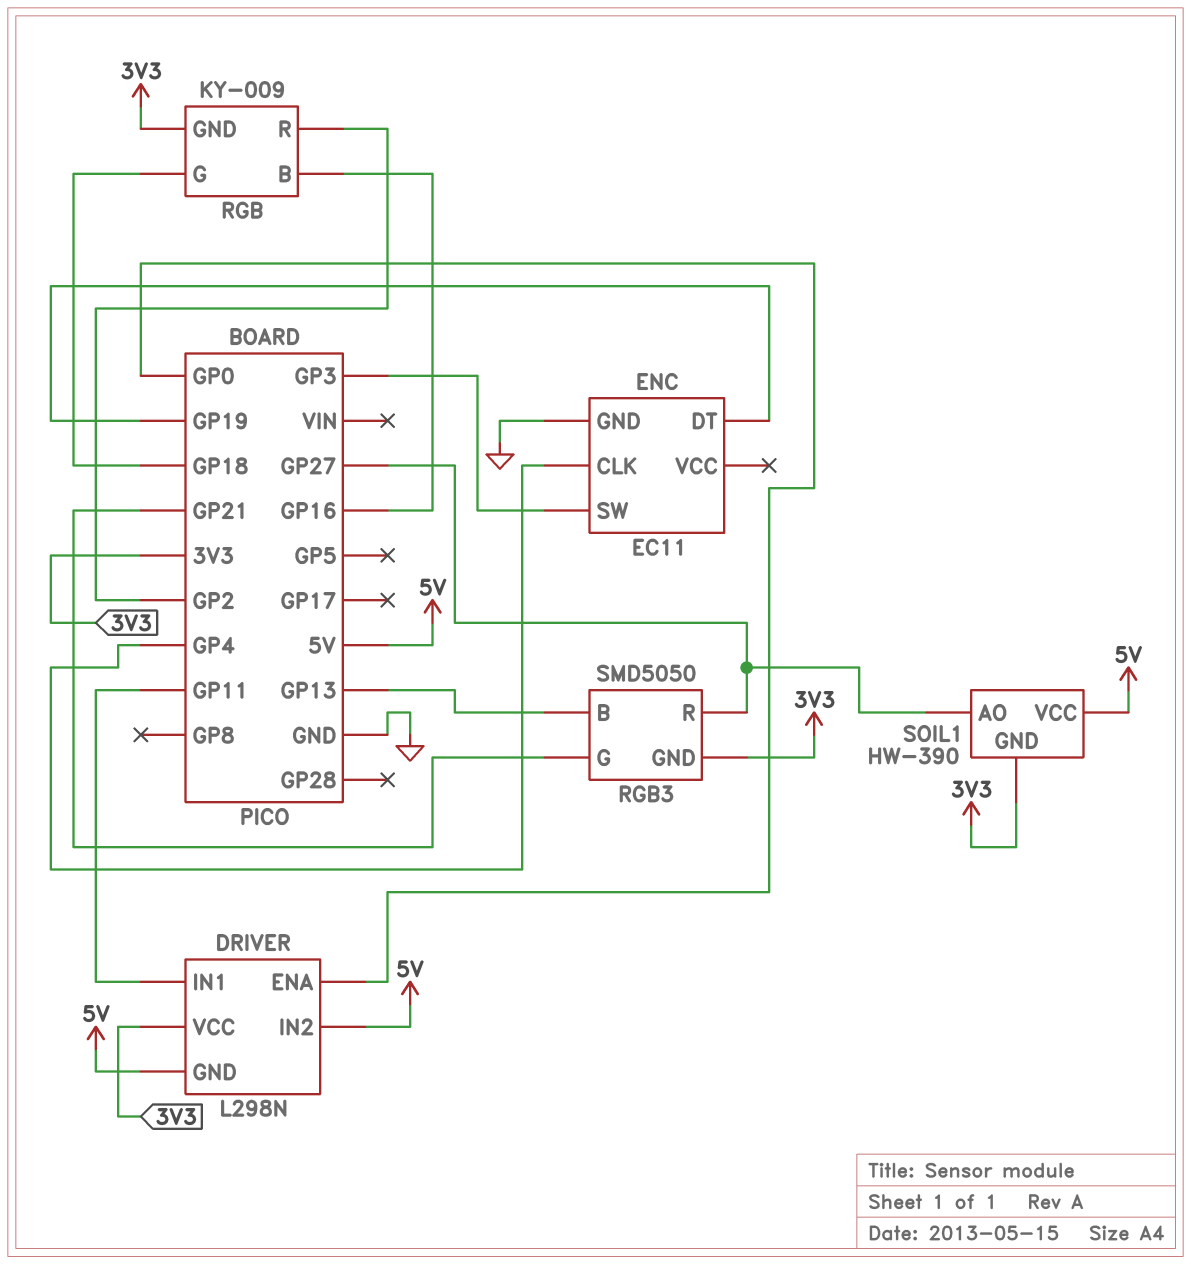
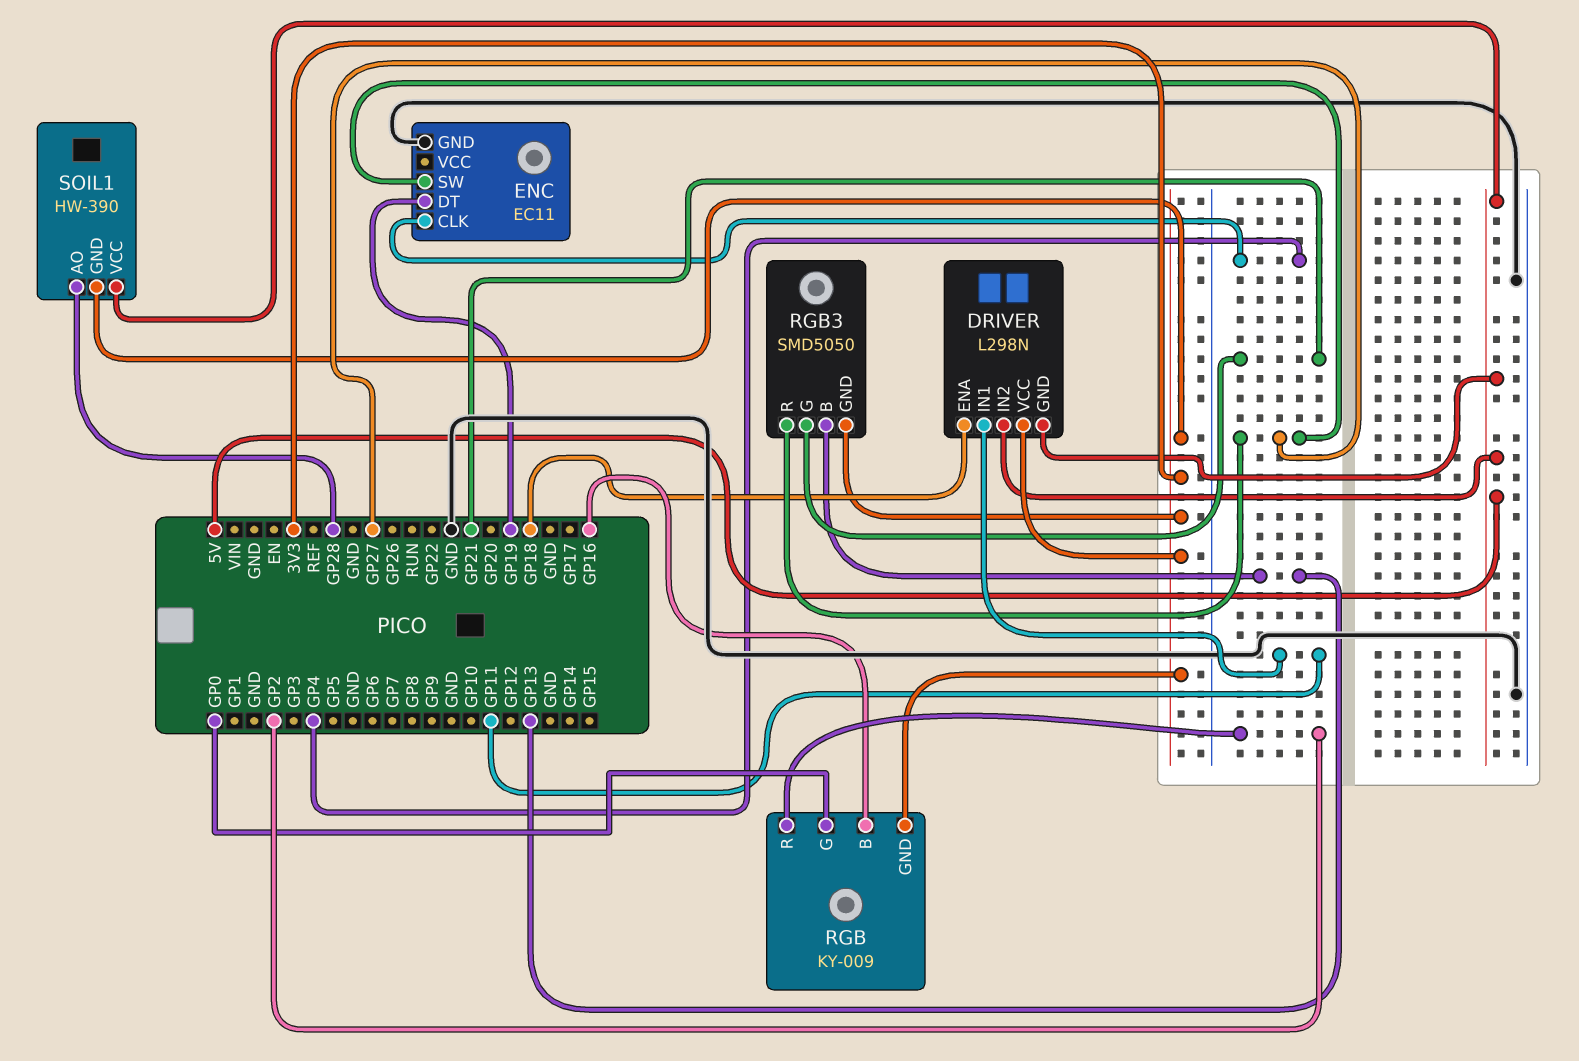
DRIVER pin ENA: GP0 -> GP18
ENC pin SW: GP3 -> GP27
RGB pin G: GP18 -> GP0
SOIL1 pin AO: GP27 -> GP28

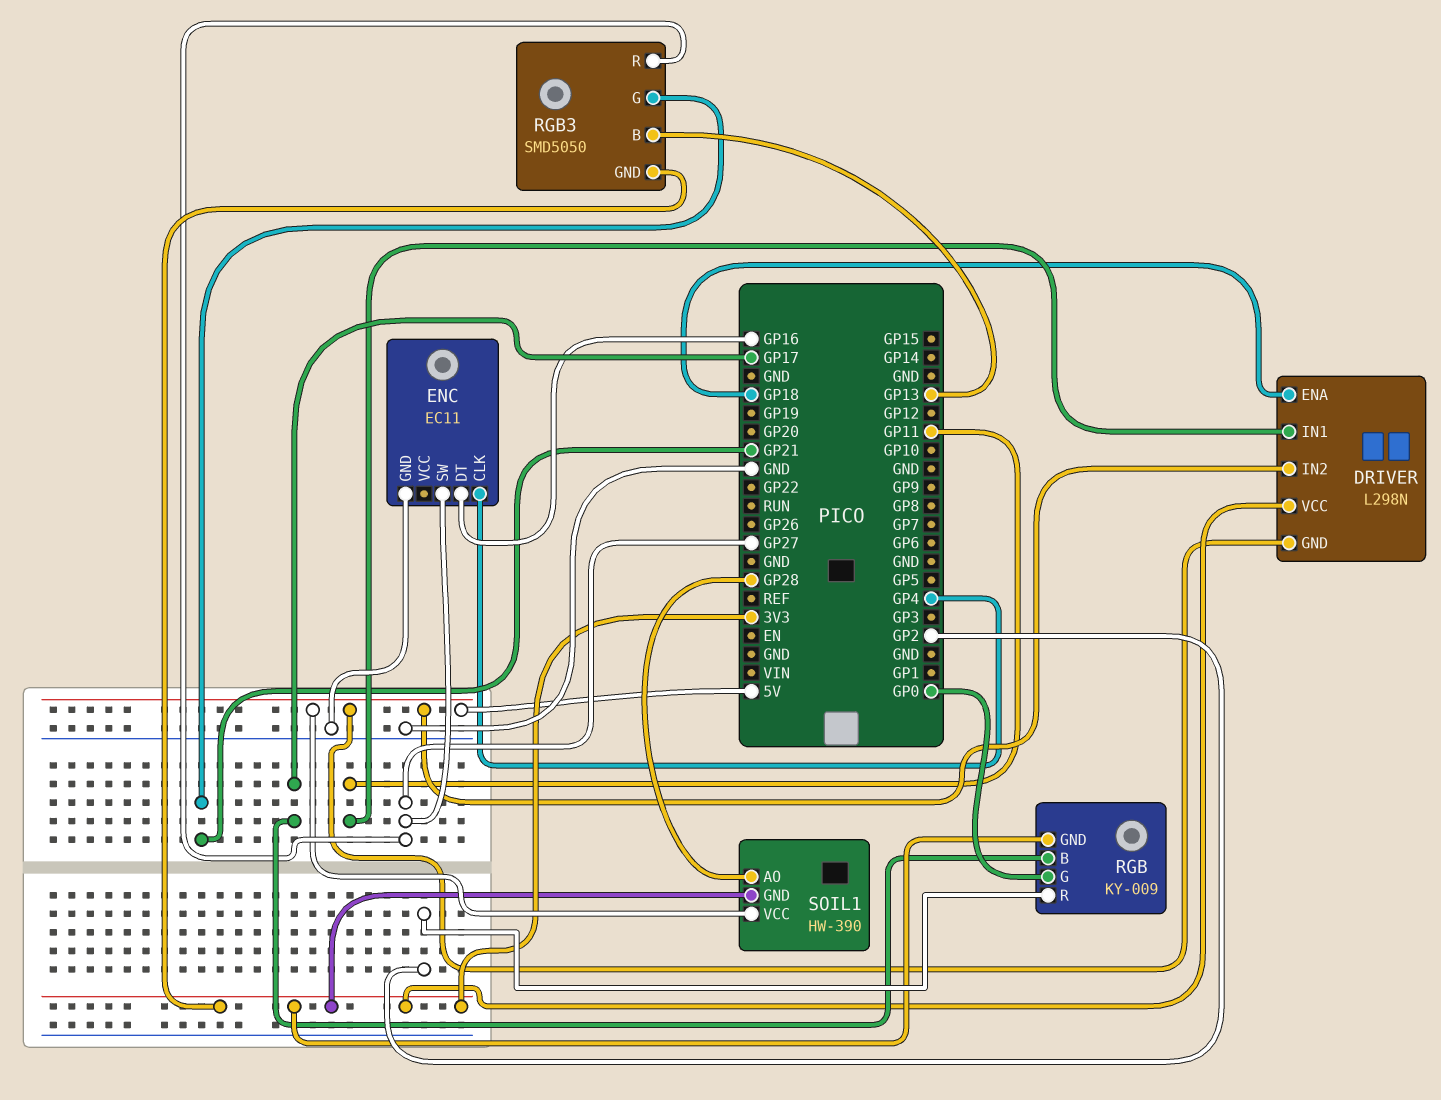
ENC pin DT: GP19 -> GP16
RGB pin B: GP16 -> GP17

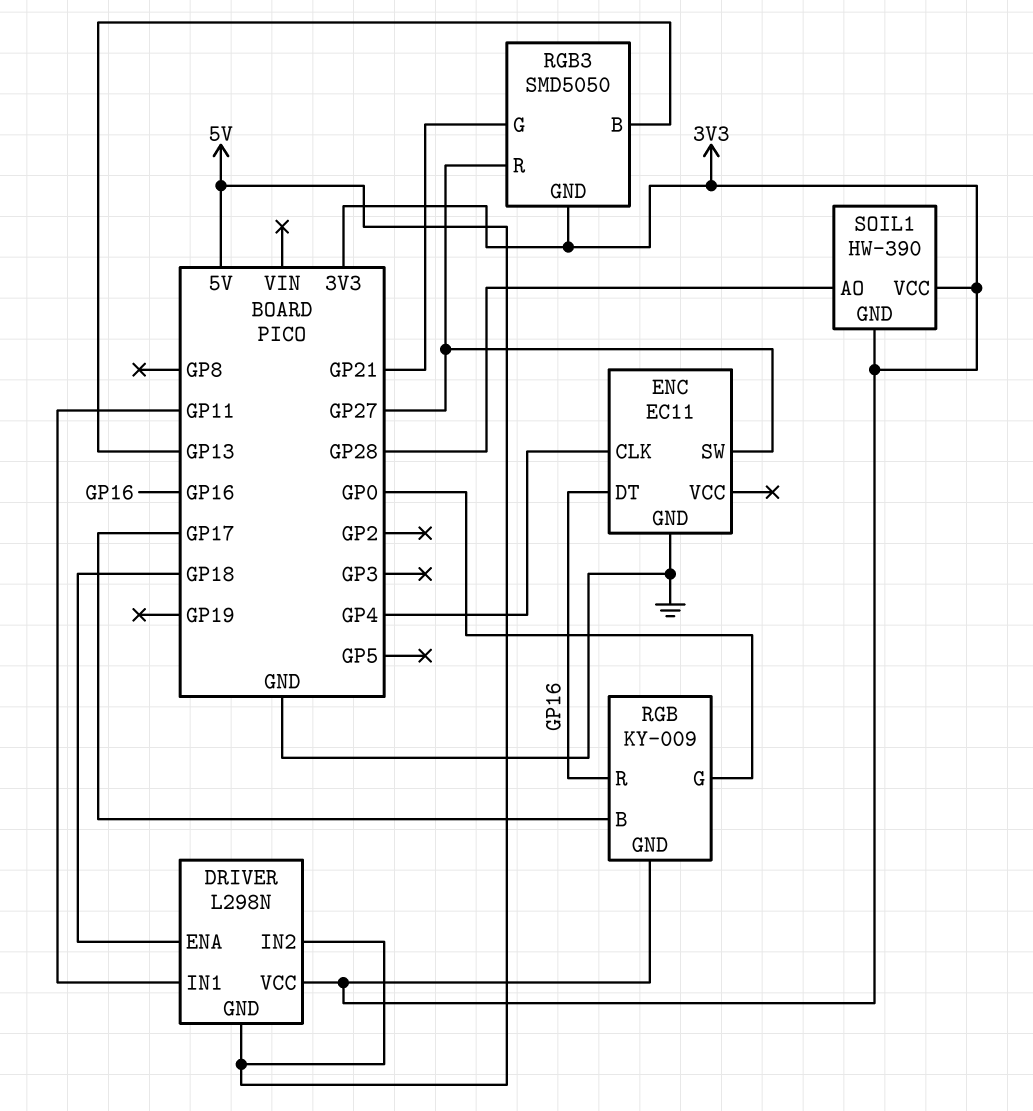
RGB pin R: GP2 -> GP16
SOIL1 pin VCC: 5V -> 3V3

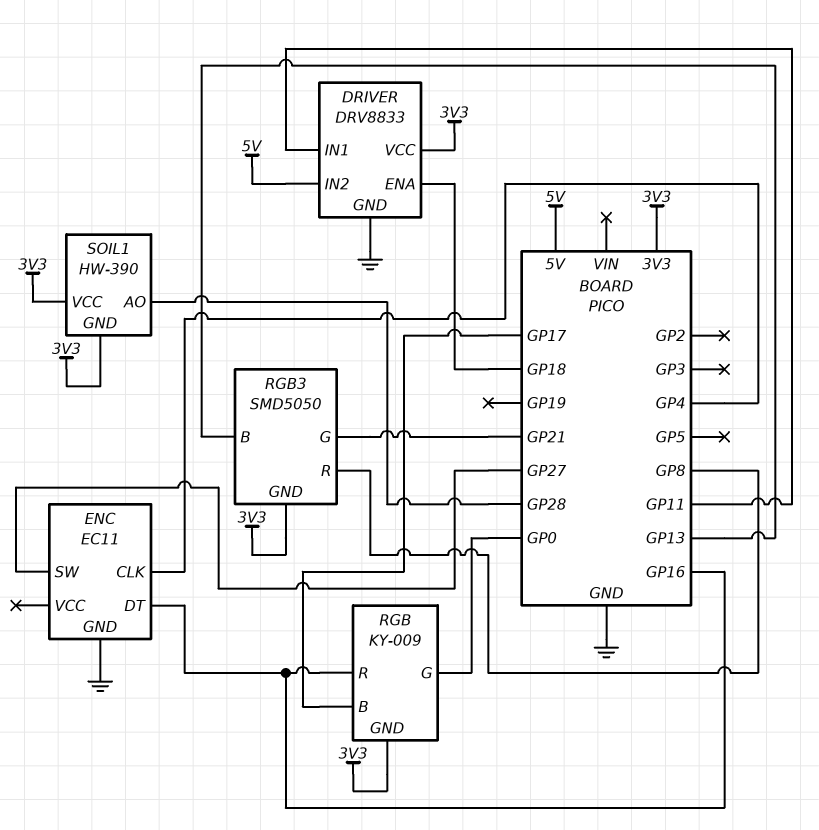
DRIVER: L298N -> DRV8833
DRIVER pin GND: 5V -> GND
RGB3 pin R: GP27 -> GP8

